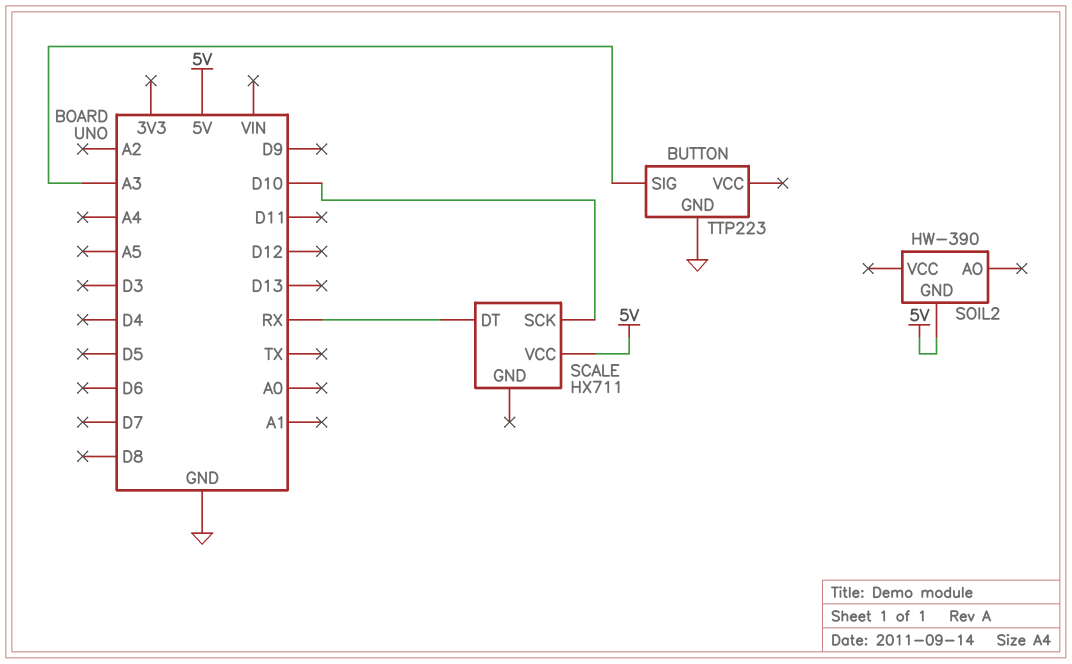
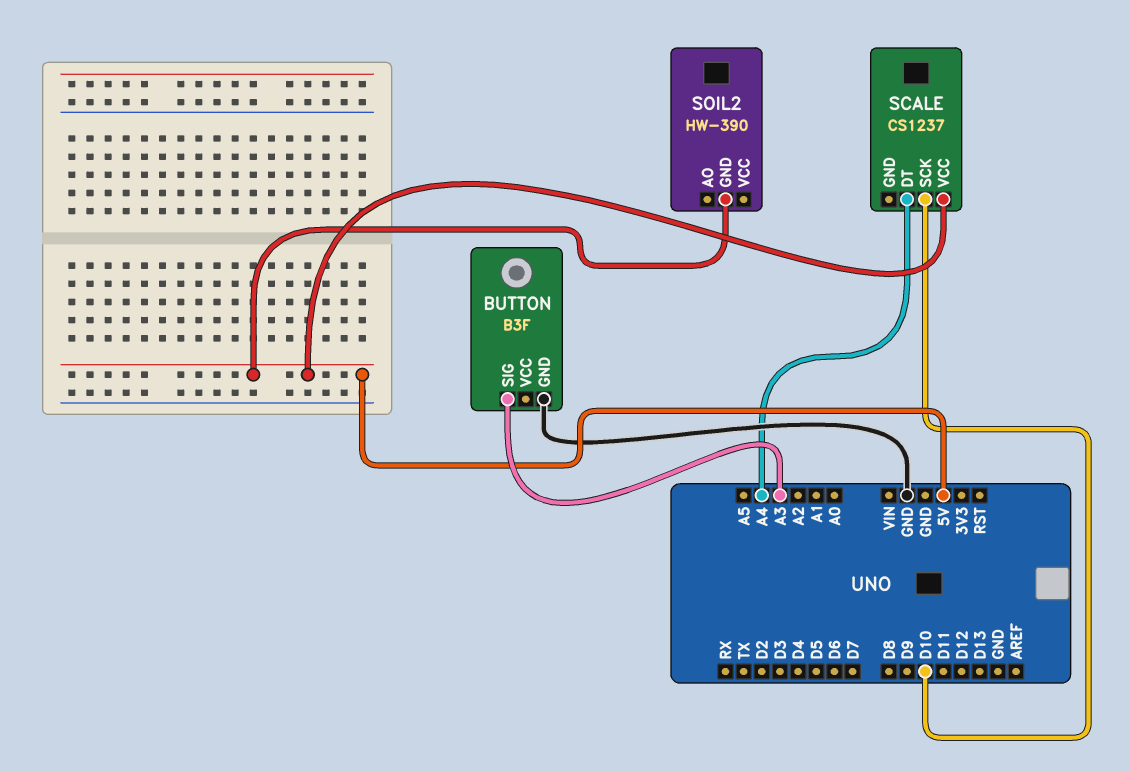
BUTTON: TTP223 -> B3F
SCALE: HX711 -> CS1237
SCALE pin DT: RX -> A4

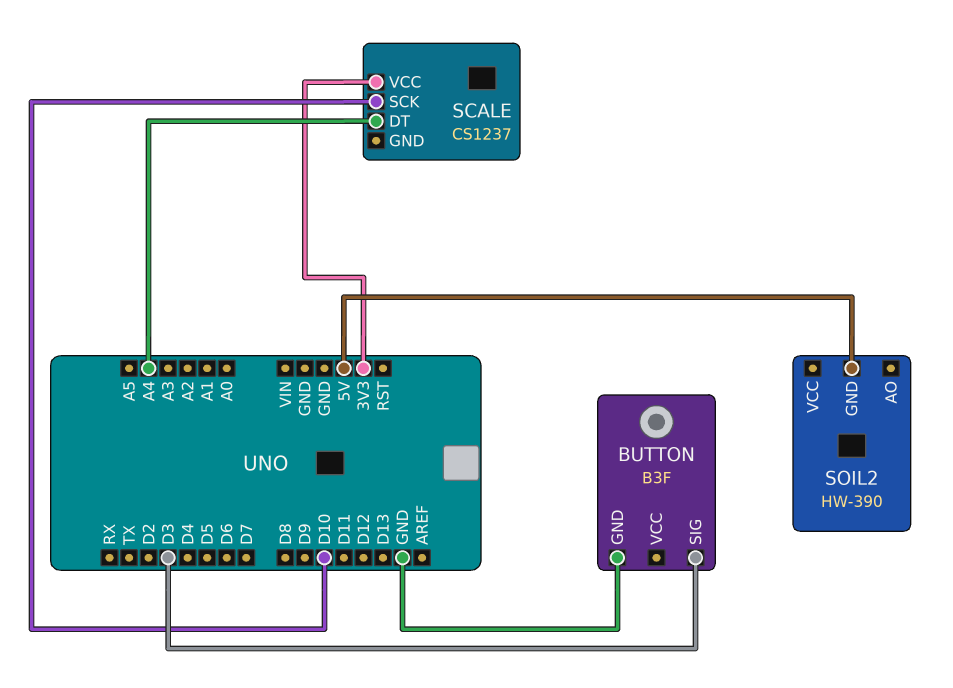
BUTTON pin SIG: A3 -> D3
SCALE pin VCC: 5V -> 3V3

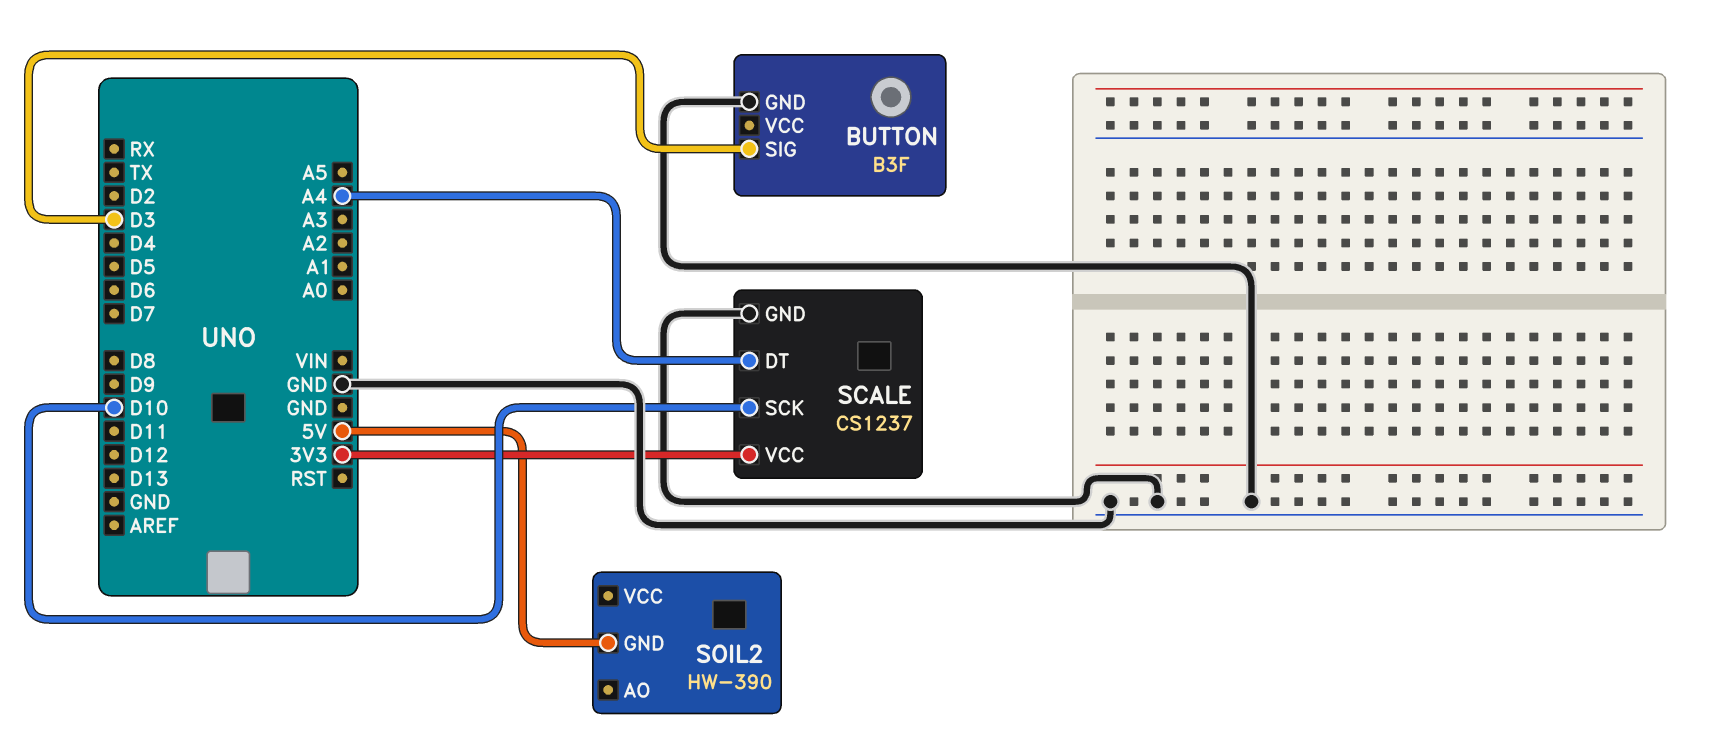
SCALE pin GND: none -> GND

